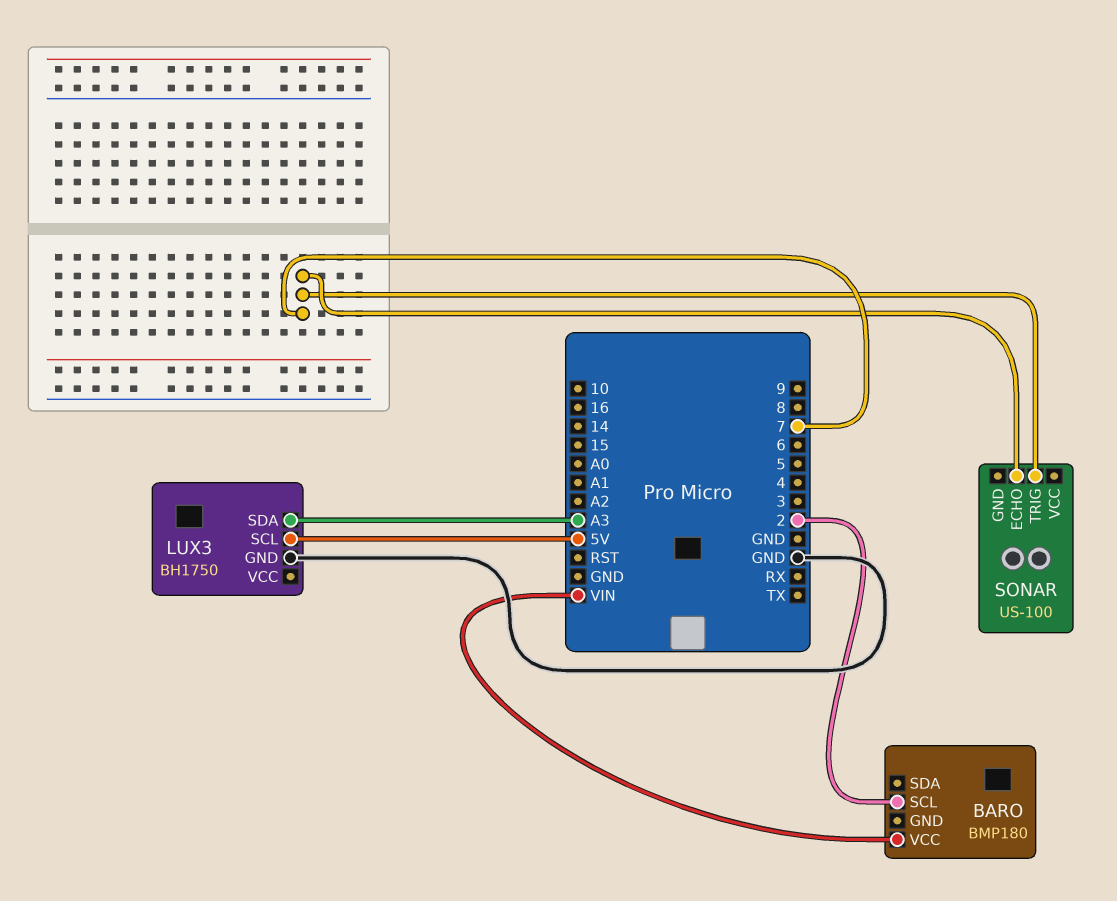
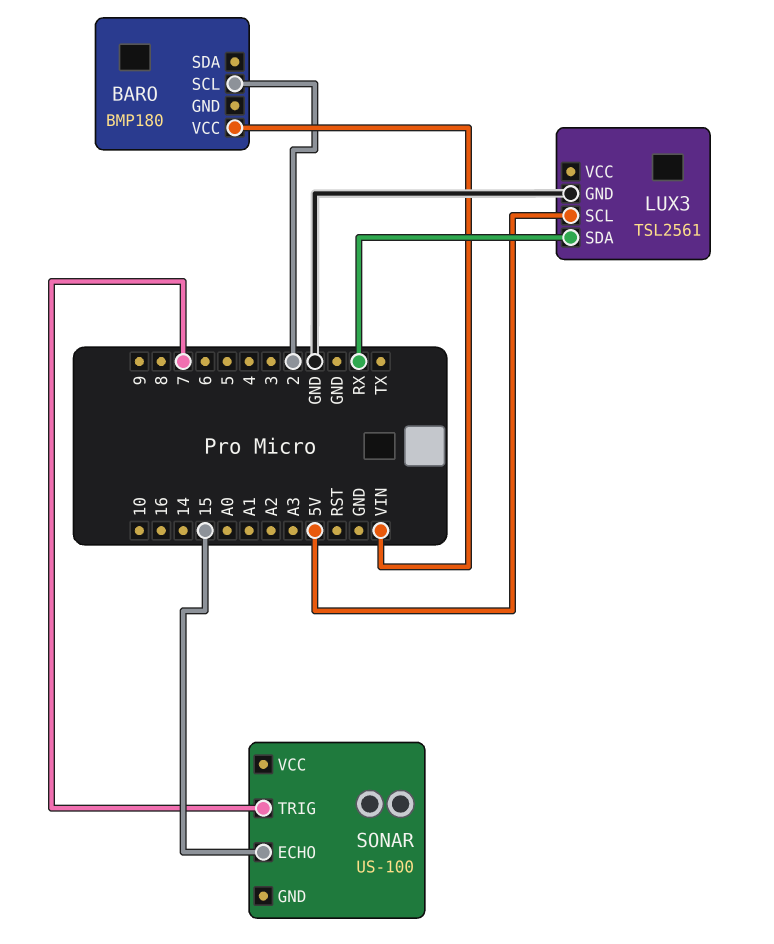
LUX3: BH1750 -> TSL2561
LUX3 pin SDA: A3 -> RX
SONAR pin ECHO: 7 -> 15

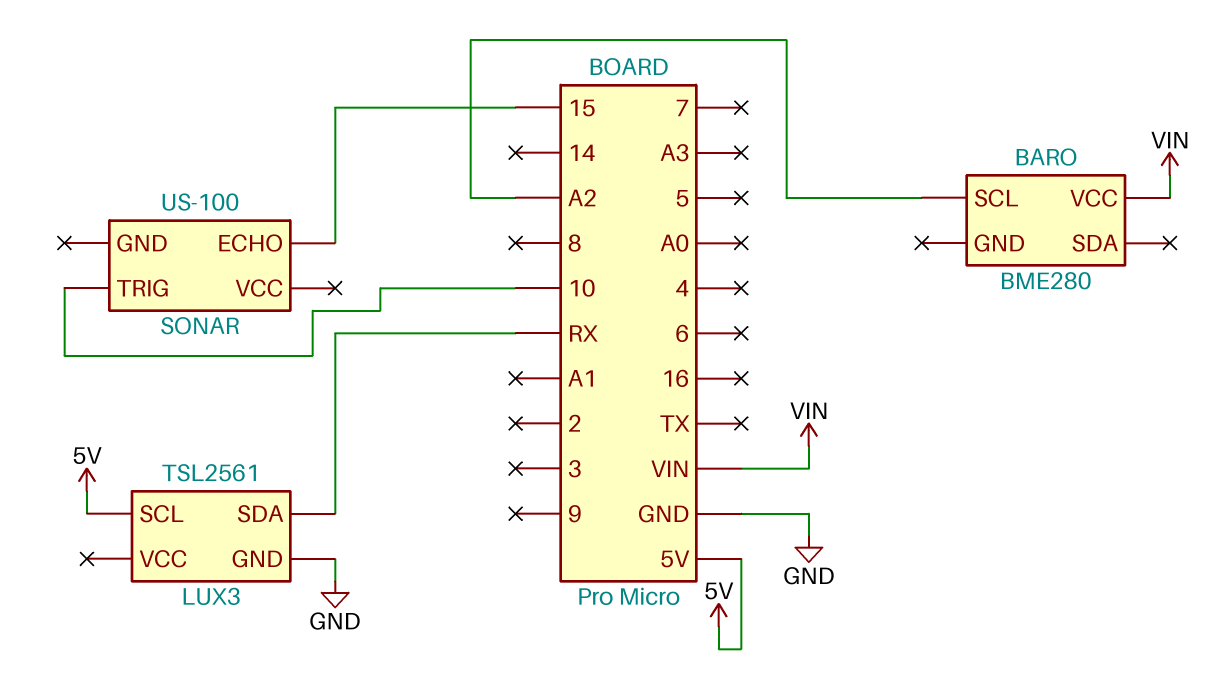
BARO: BMP180 -> BME280
BARO pin SCL: 2 -> A2
SONAR pin TRIG: 7 -> 10

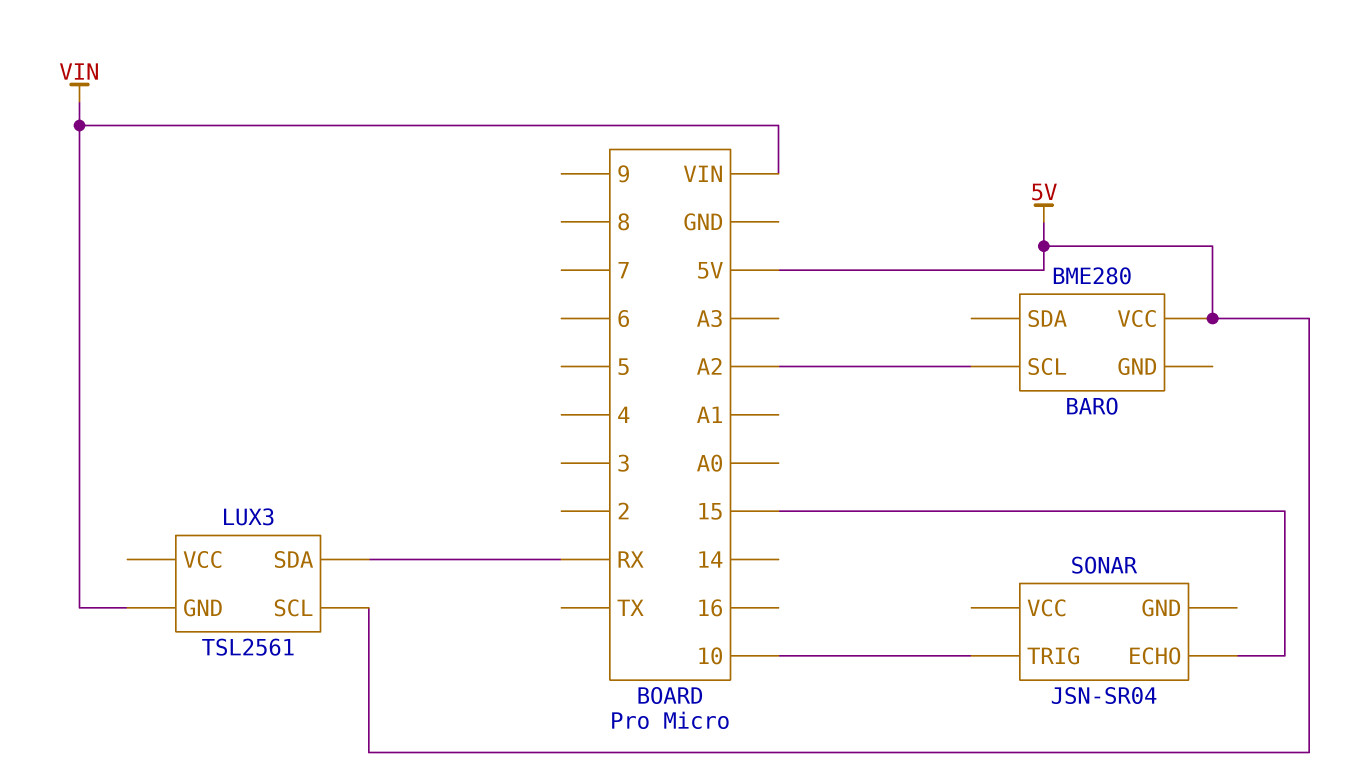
BARO pin VCC: VIN -> 5V
LUX3 pin GND: GND -> VIN
SONAR: US-100 -> JSN-SR04

